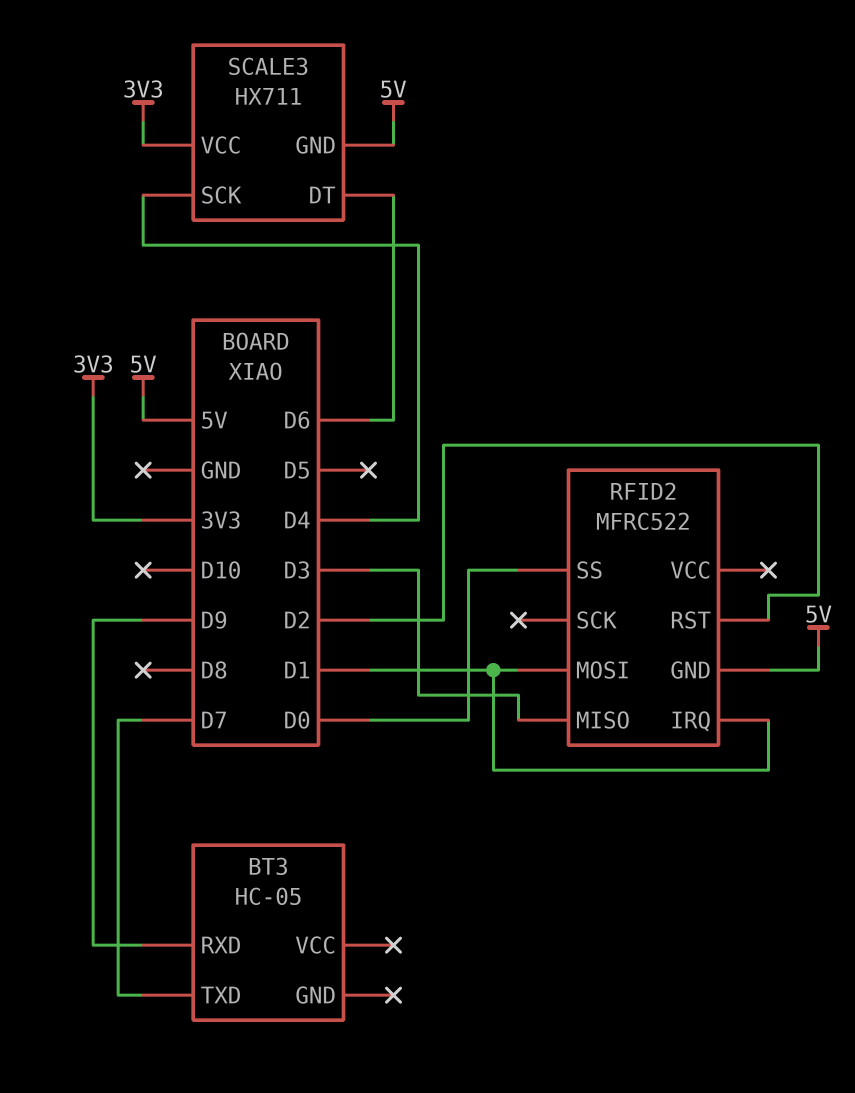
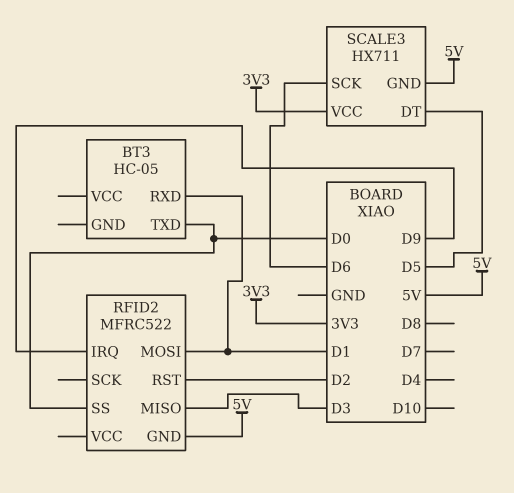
BT3 pin RXD: D9 -> D1
BT3 pin TXD: D7 -> D0
RFID2 pin IRQ: D1 -> D9
SCALE3 pin DT: D6 -> D5
SCALE3 pin SCK: D4 -> D6

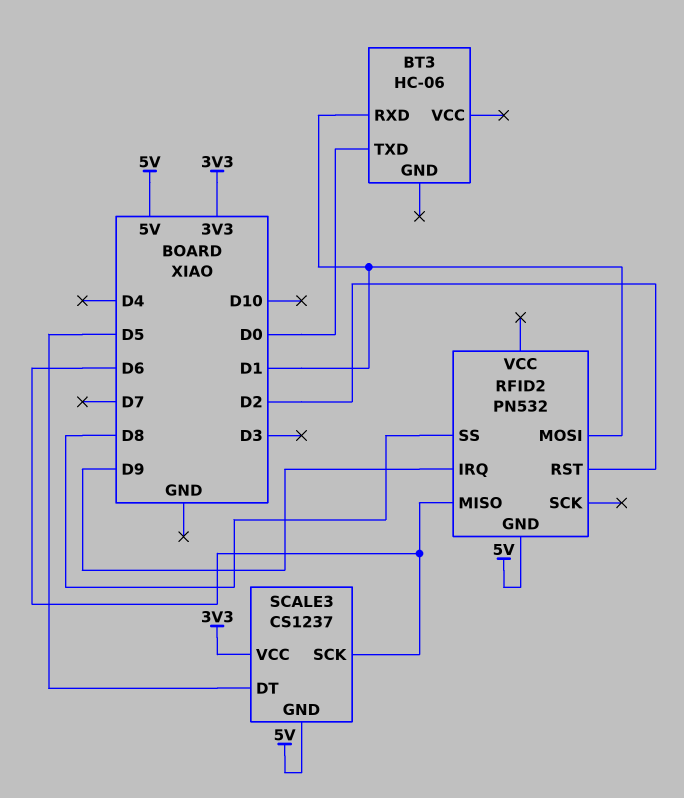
BT3: HC-05 -> HC-06
RFID2: MFRC522 -> PN532
RFID2 pin MISO: D3 -> D6
RFID2 pin SS: D0 -> D8
SCALE3: HX711 -> CS1237

